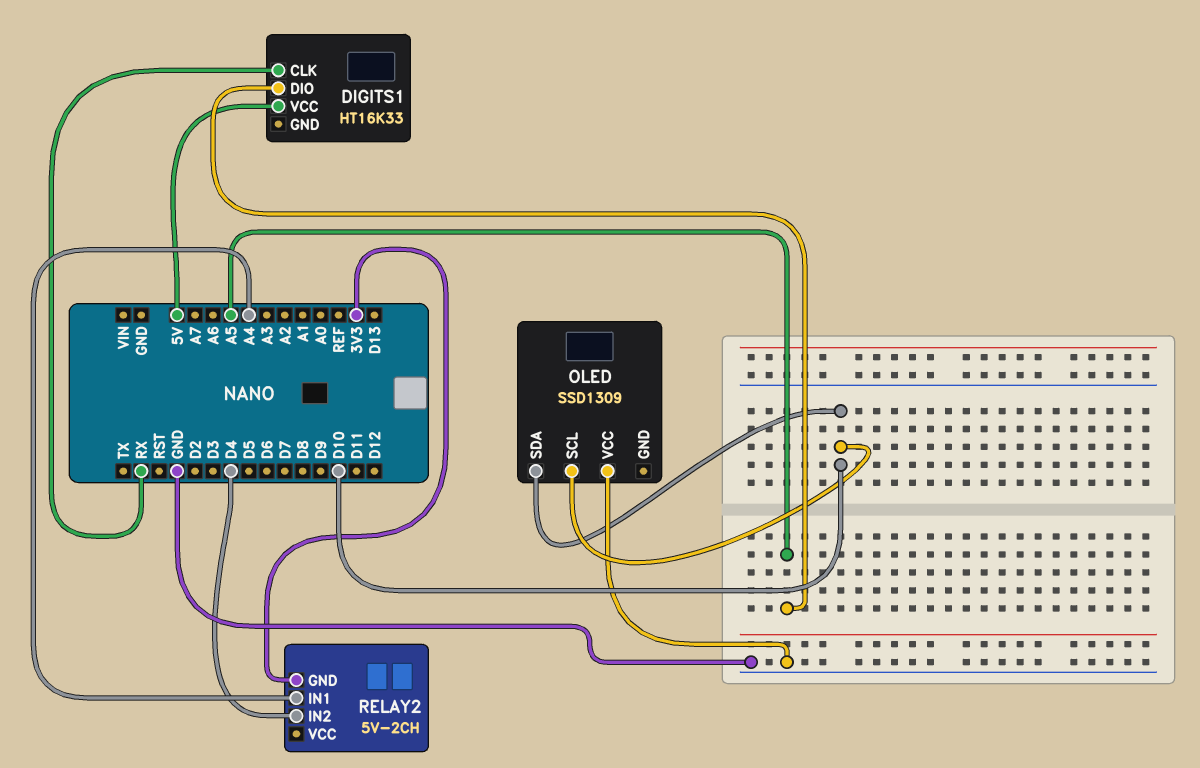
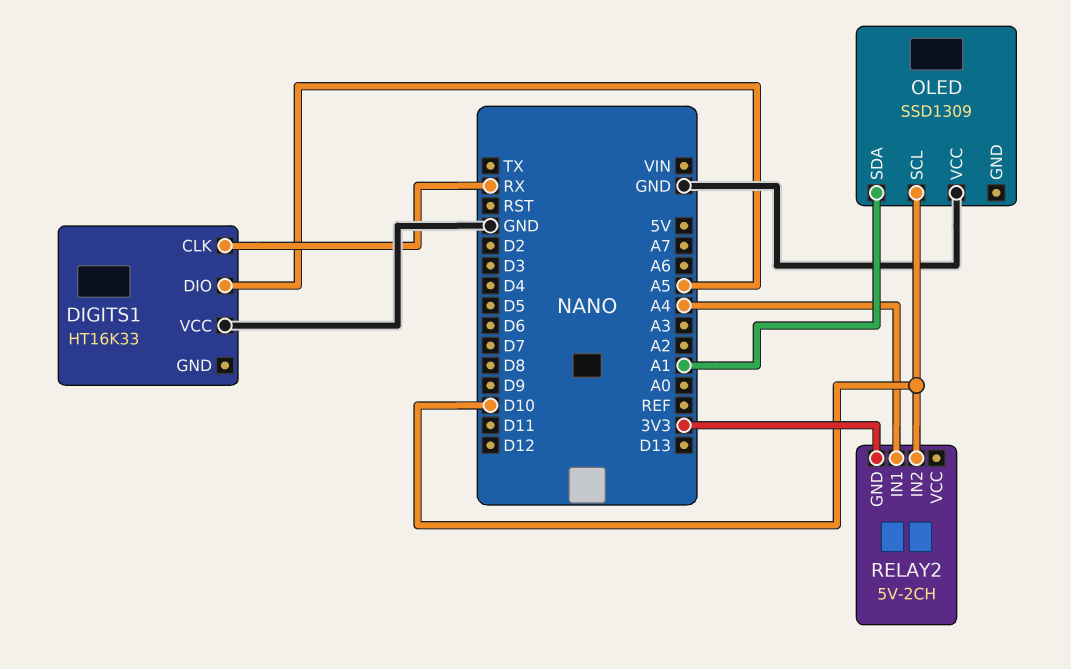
DIGITS1 pin VCC: 5V -> GND
OLED pin SDA: D10 -> A1
RELAY2 pin IN2: D4 -> D10

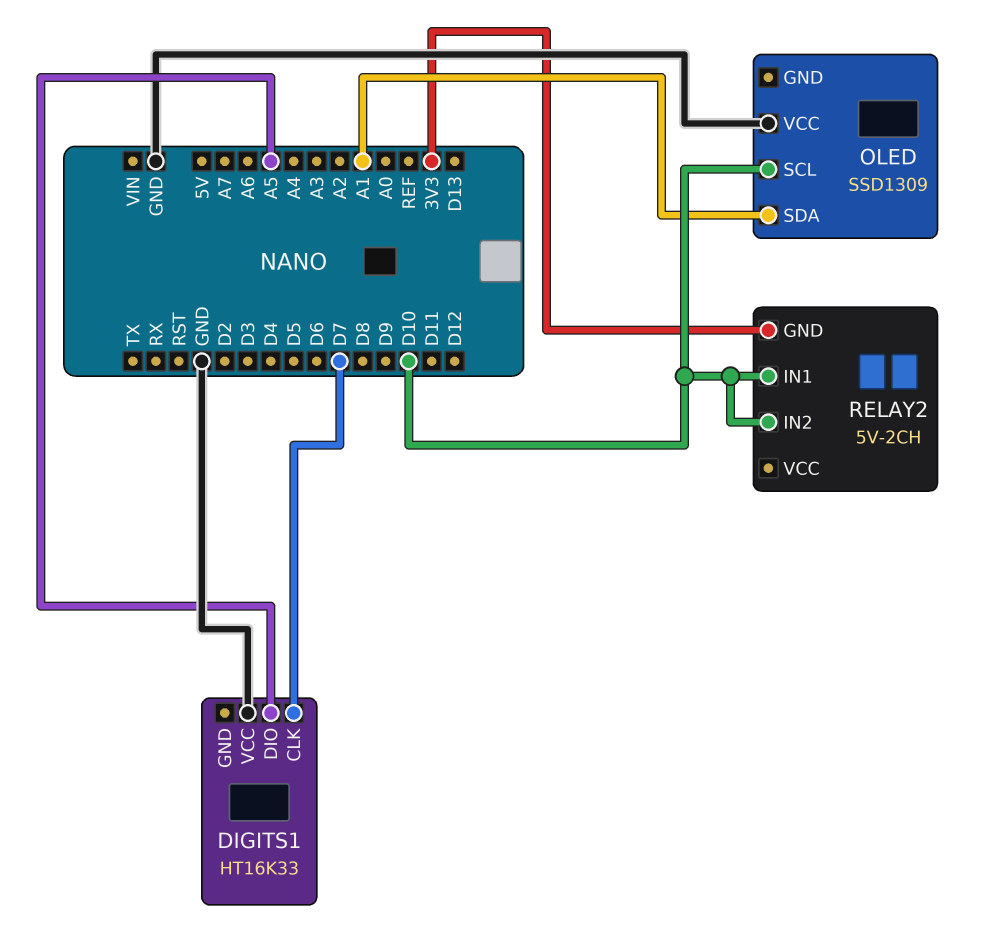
DIGITS1 pin CLK: RX -> D7
RELAY2 pin IN1: A4 -> D10

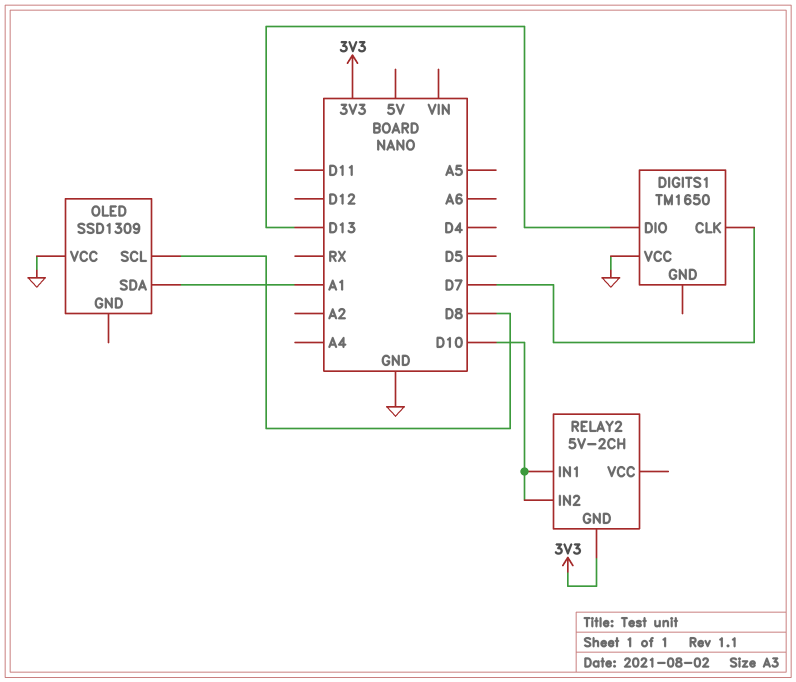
DIGITS1: HT16K33 -> TM1650
DIGITS1 pin DIO: A5 -> D13
OLED pin SCL: D10 -> D8

